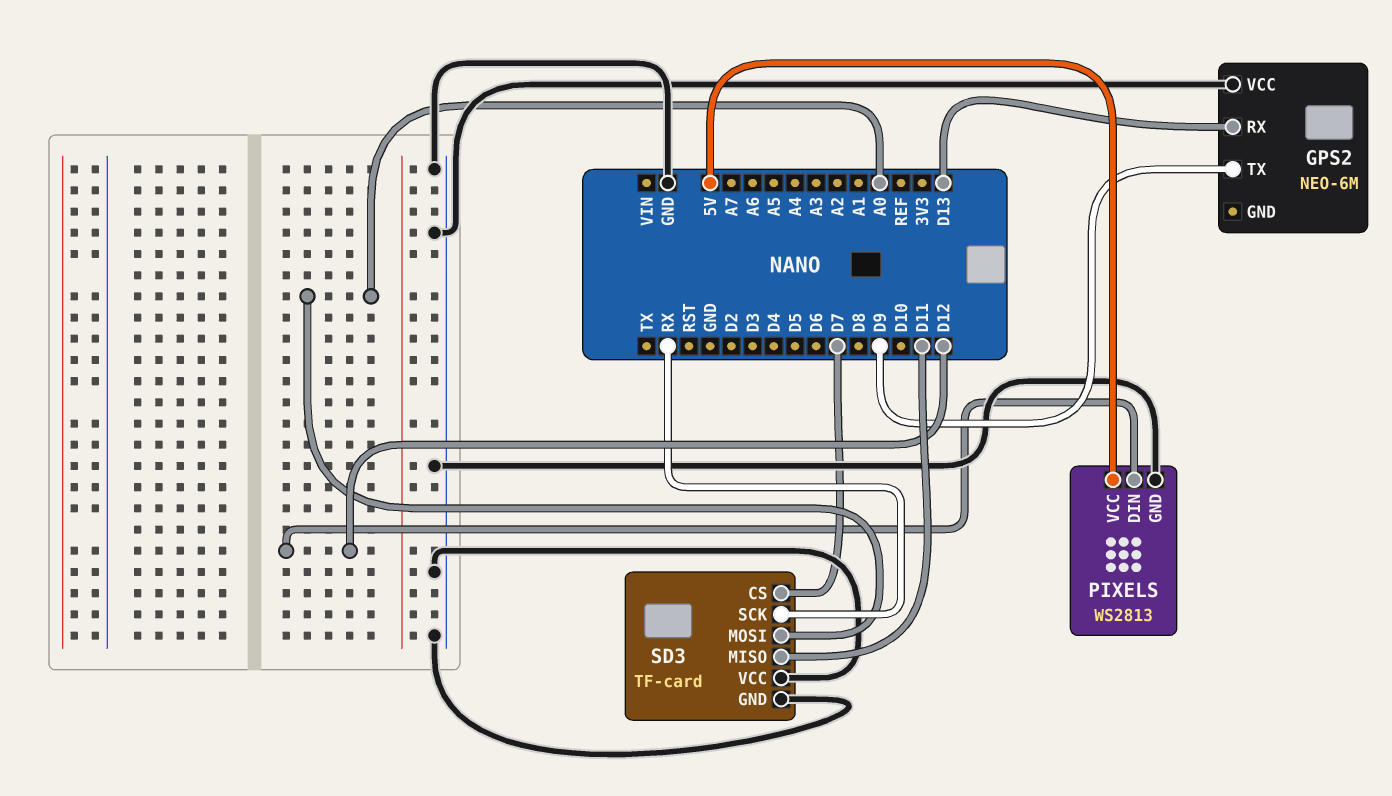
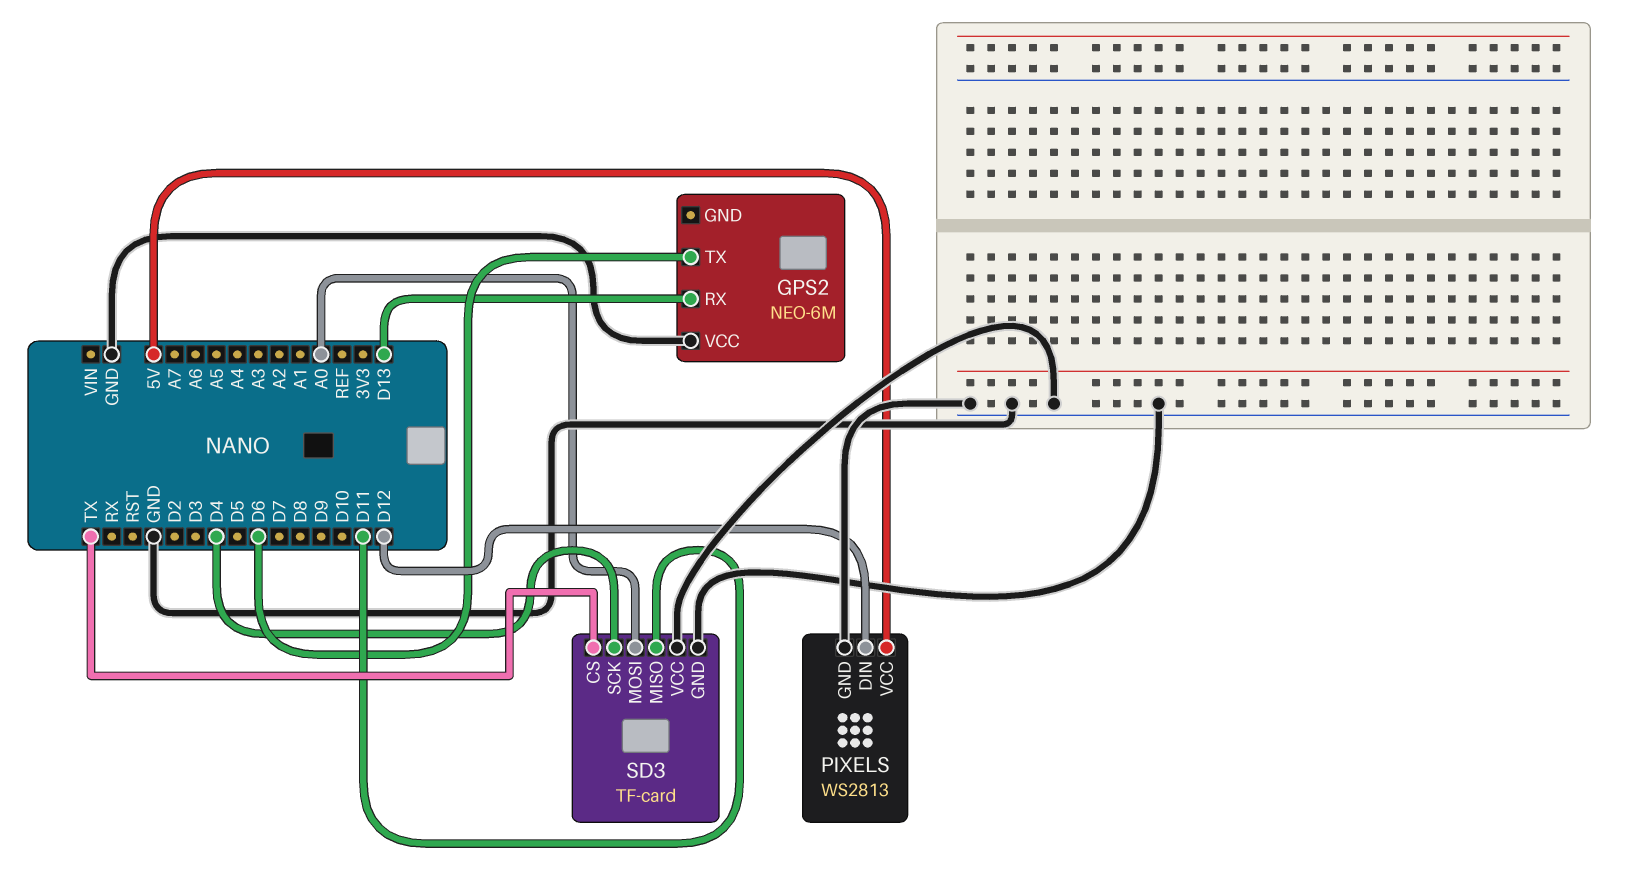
GPS2 pin TX: D9 -> D6
SD3 pin CS: D7 -> TX
SD3 pin SCK: RX -> D4

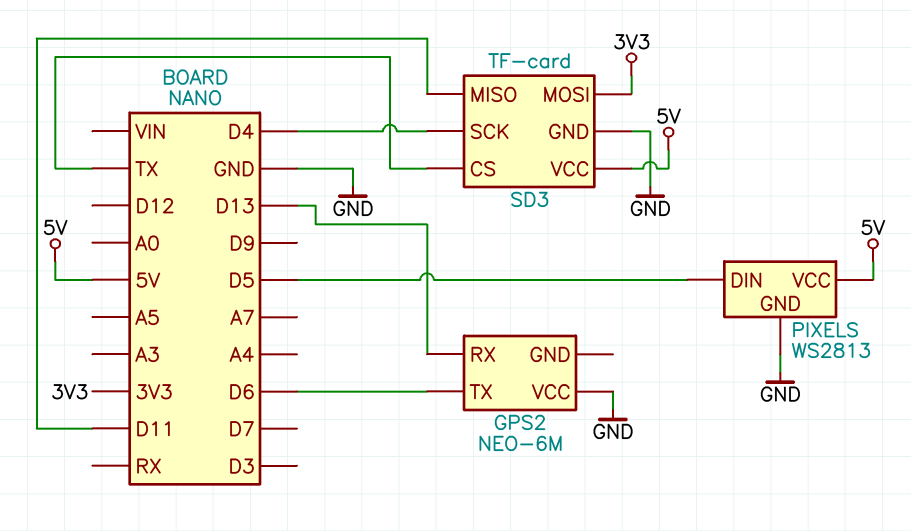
PIXELS pin DIN: D12 -> D5
SD3 pin MOSI: A0 -> 3V3
SD3 pin VCC: GND -> 5V

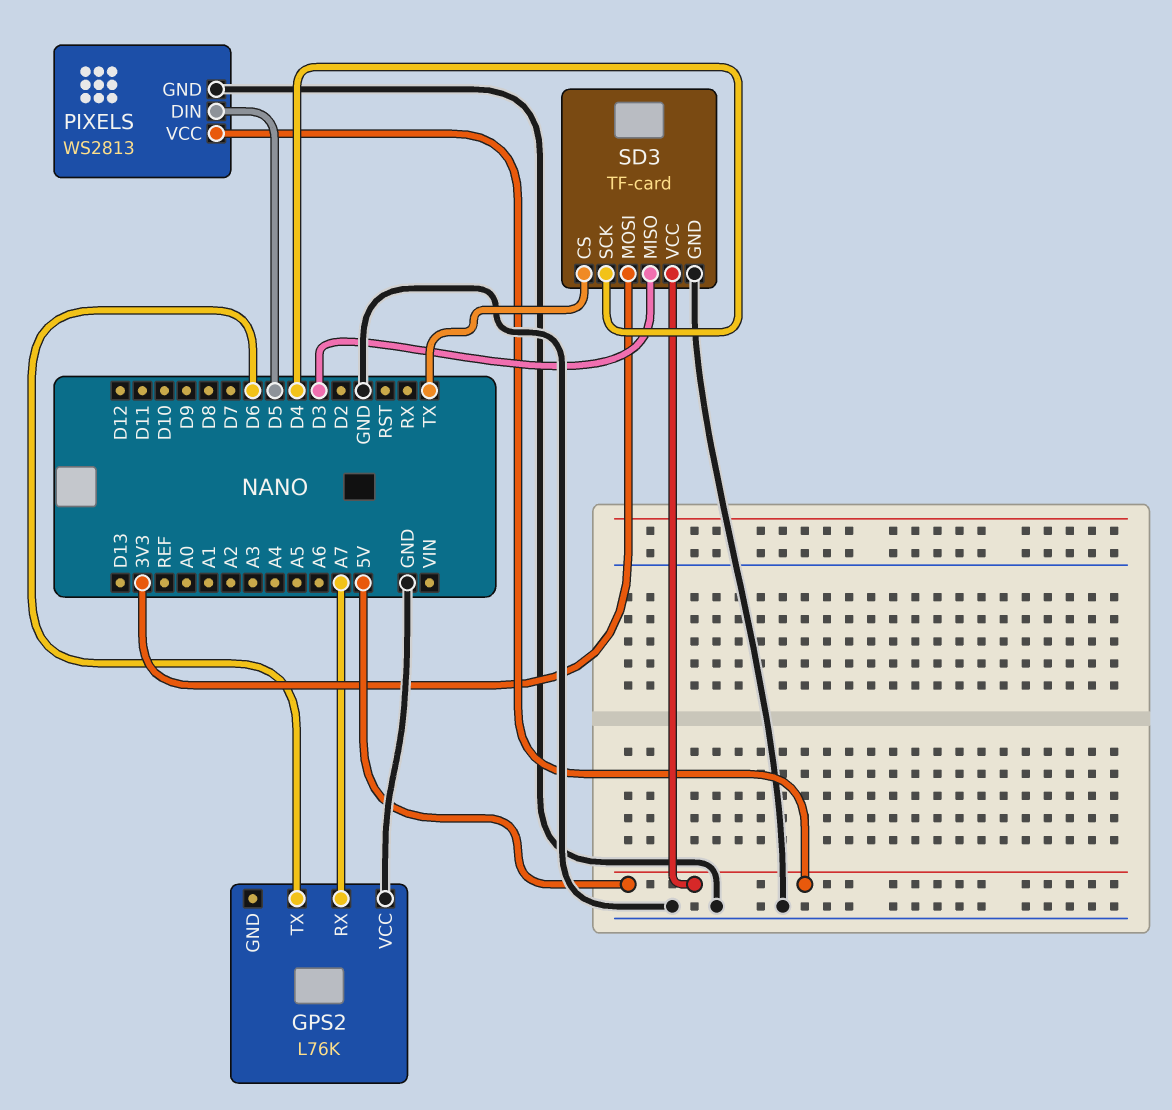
GPS2: NEO-6M -> L76K
GPS2 pin RX: D13 -> A7
SD3 pin MISO: D11 -> D3

